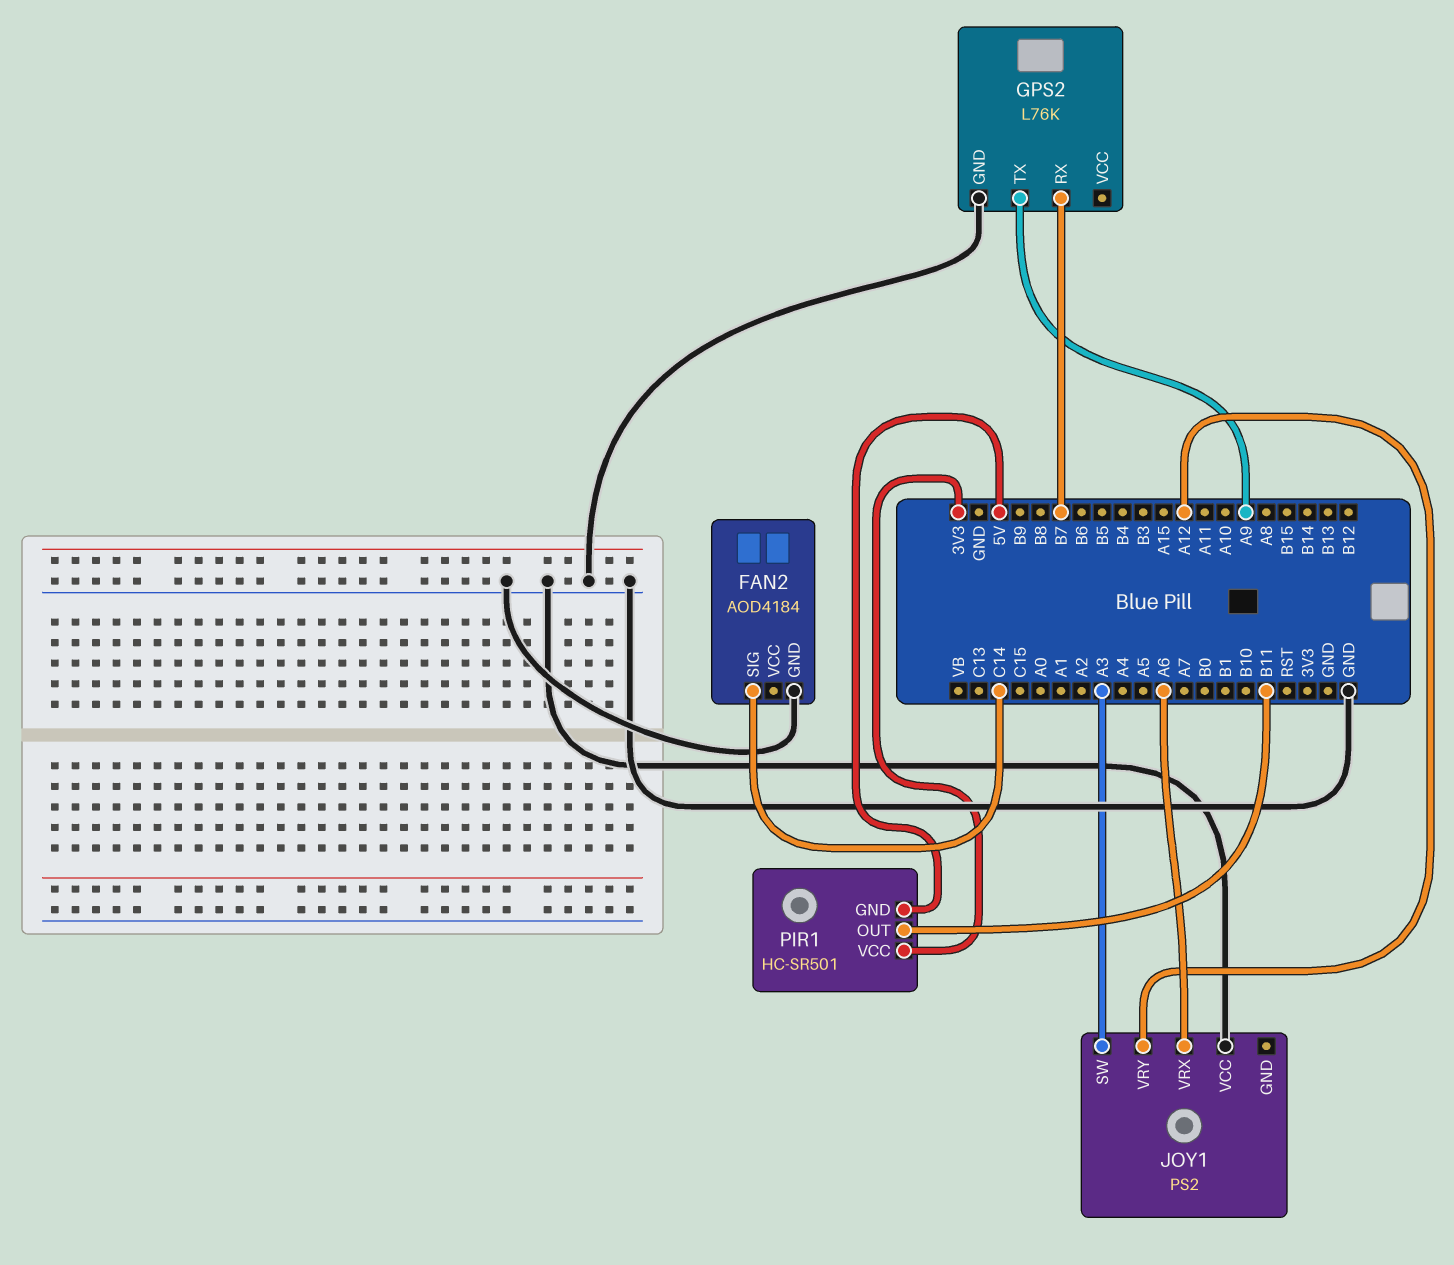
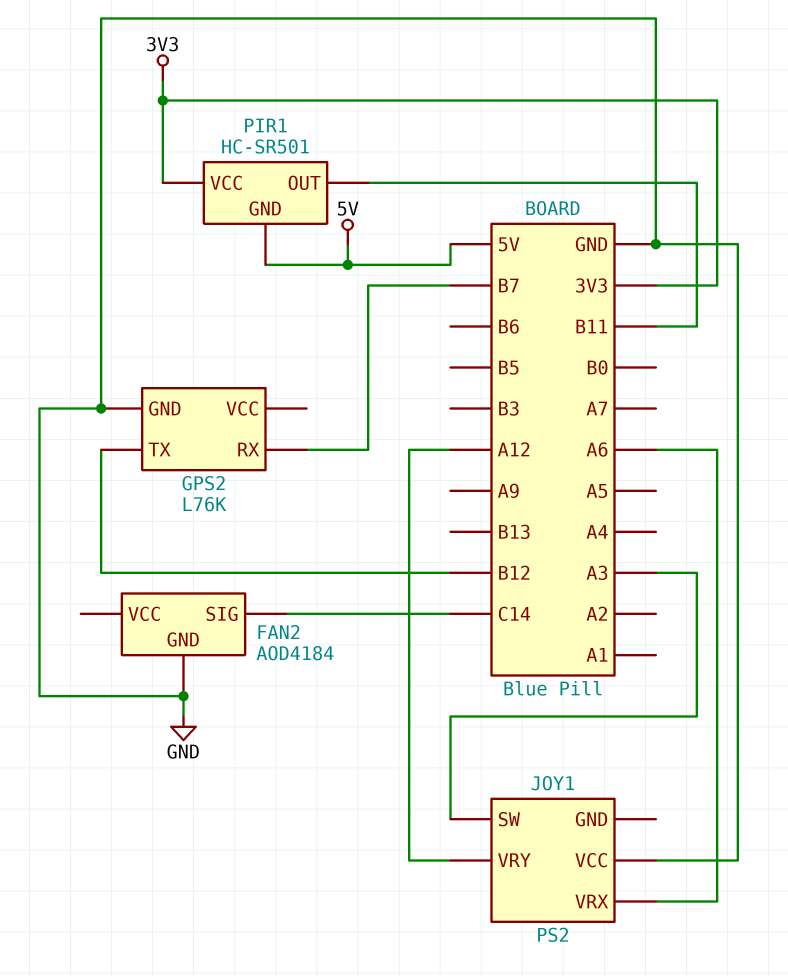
GPS2 pin TX: A9 -> B12

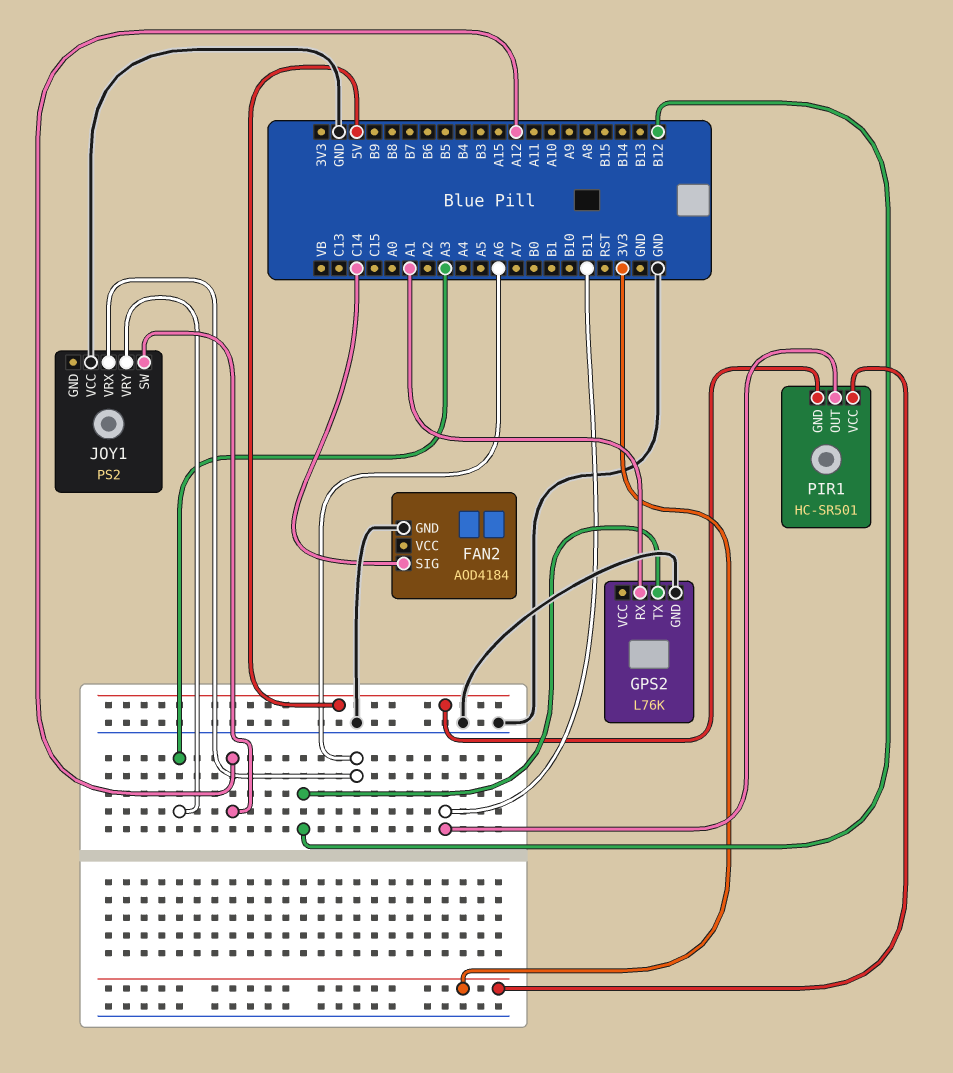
GPS2 pin RX: B7 -> A1
JOY1 pin SW: A3 -> A12
JOY1 pin VRY: A12 -> A3

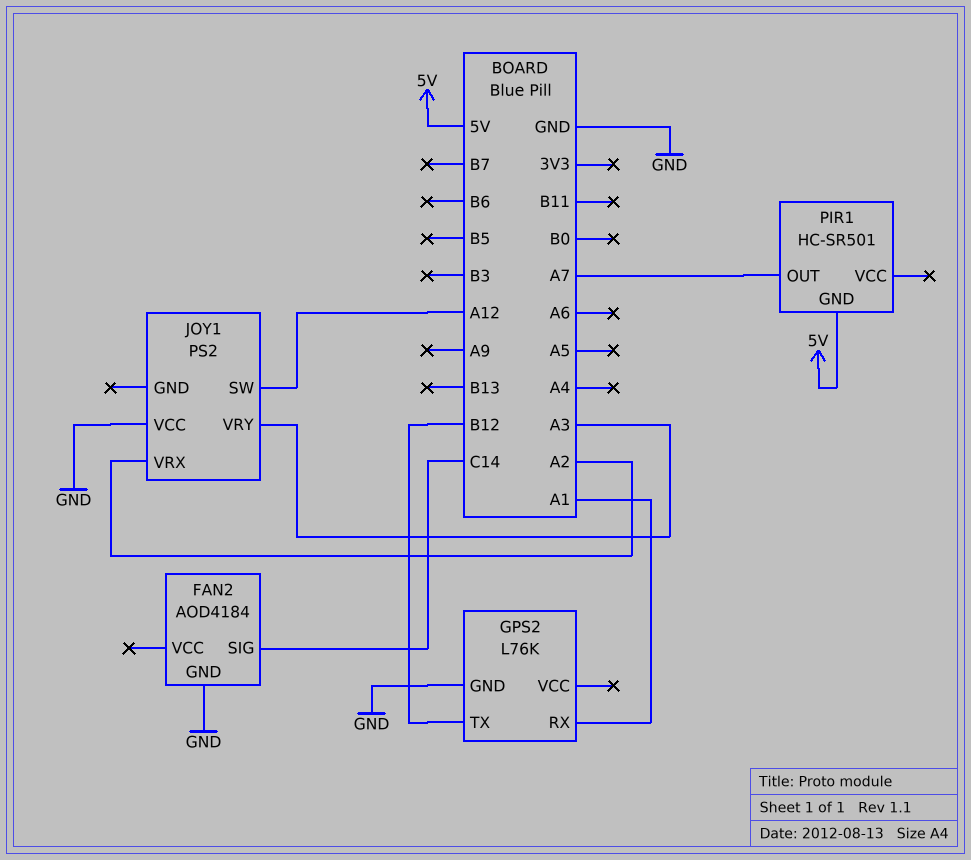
JOY1 pin VRX: A6 -> A2
PIR1 pin OUT: B11 -> A7
PIR1 pin VCC: 3V3 -> none

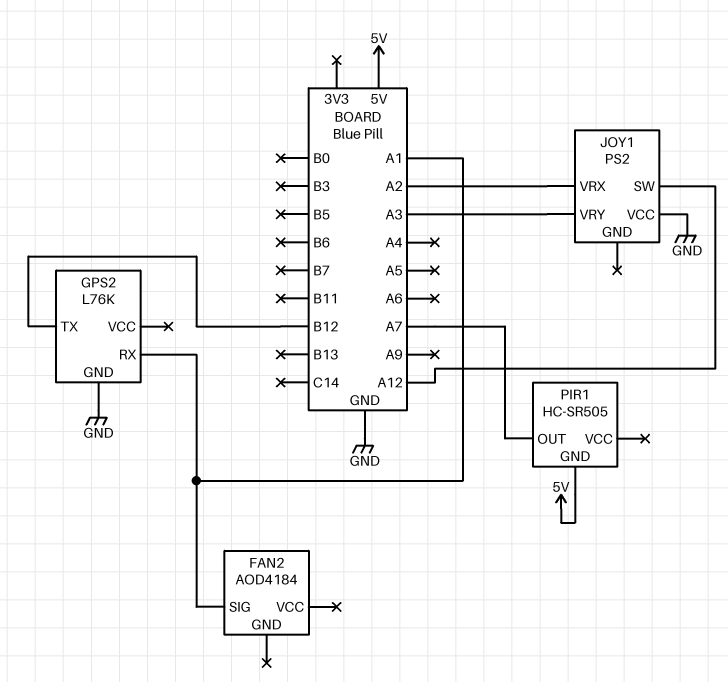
FAN2 pin GND: GND -> none
FAN2 pin SIG: C14 -> A1
PIR1: HC-SR501 -> HC-SR505

